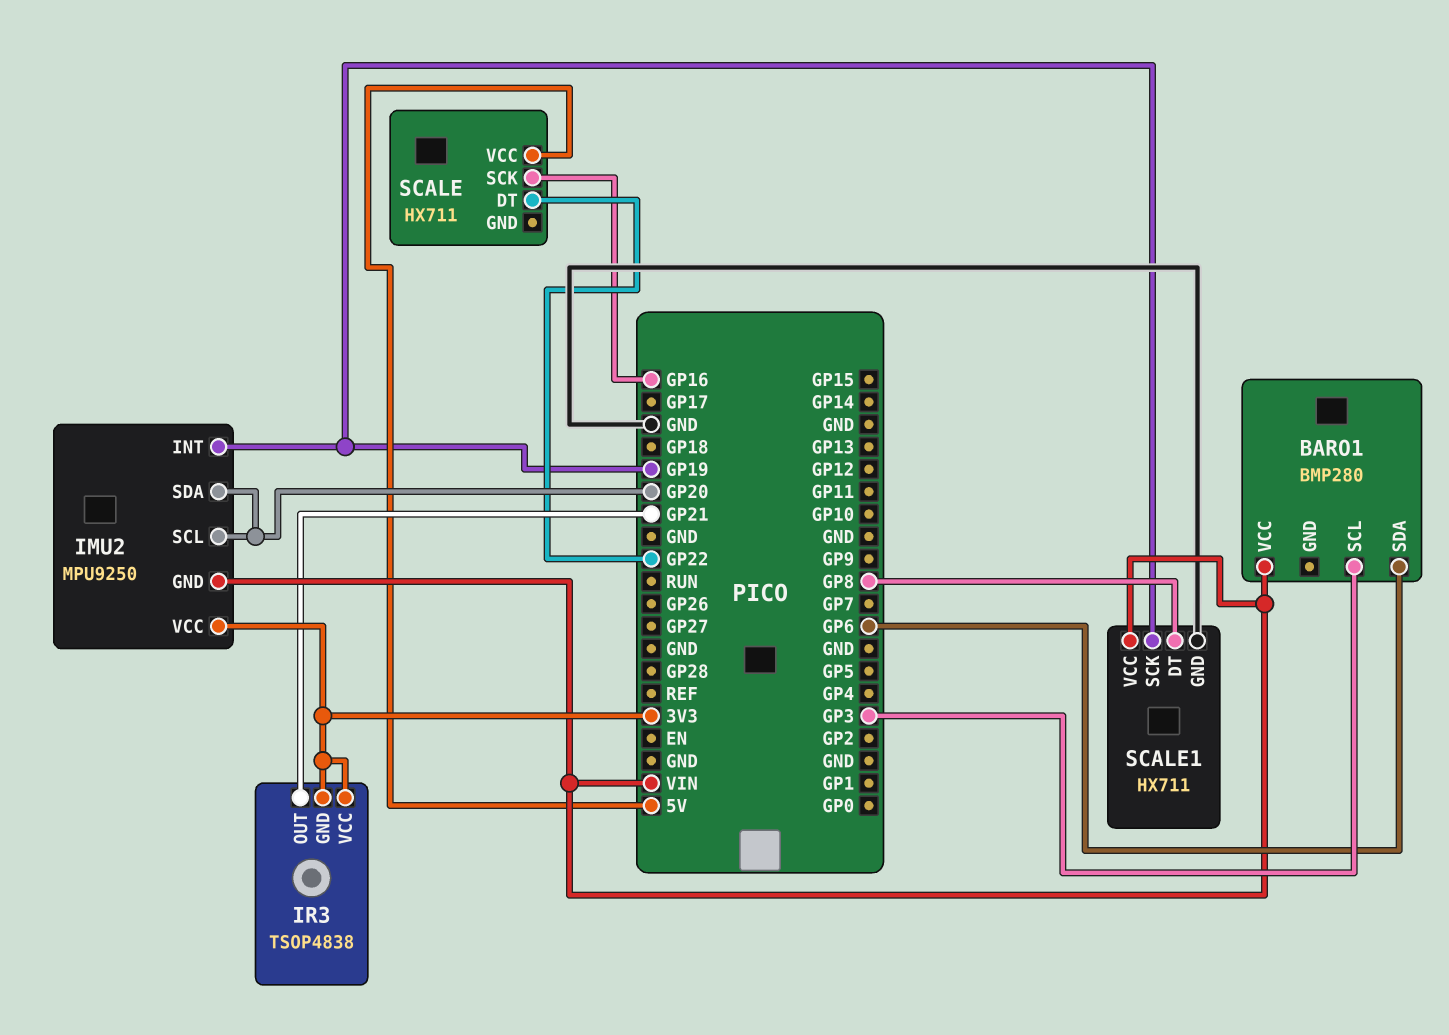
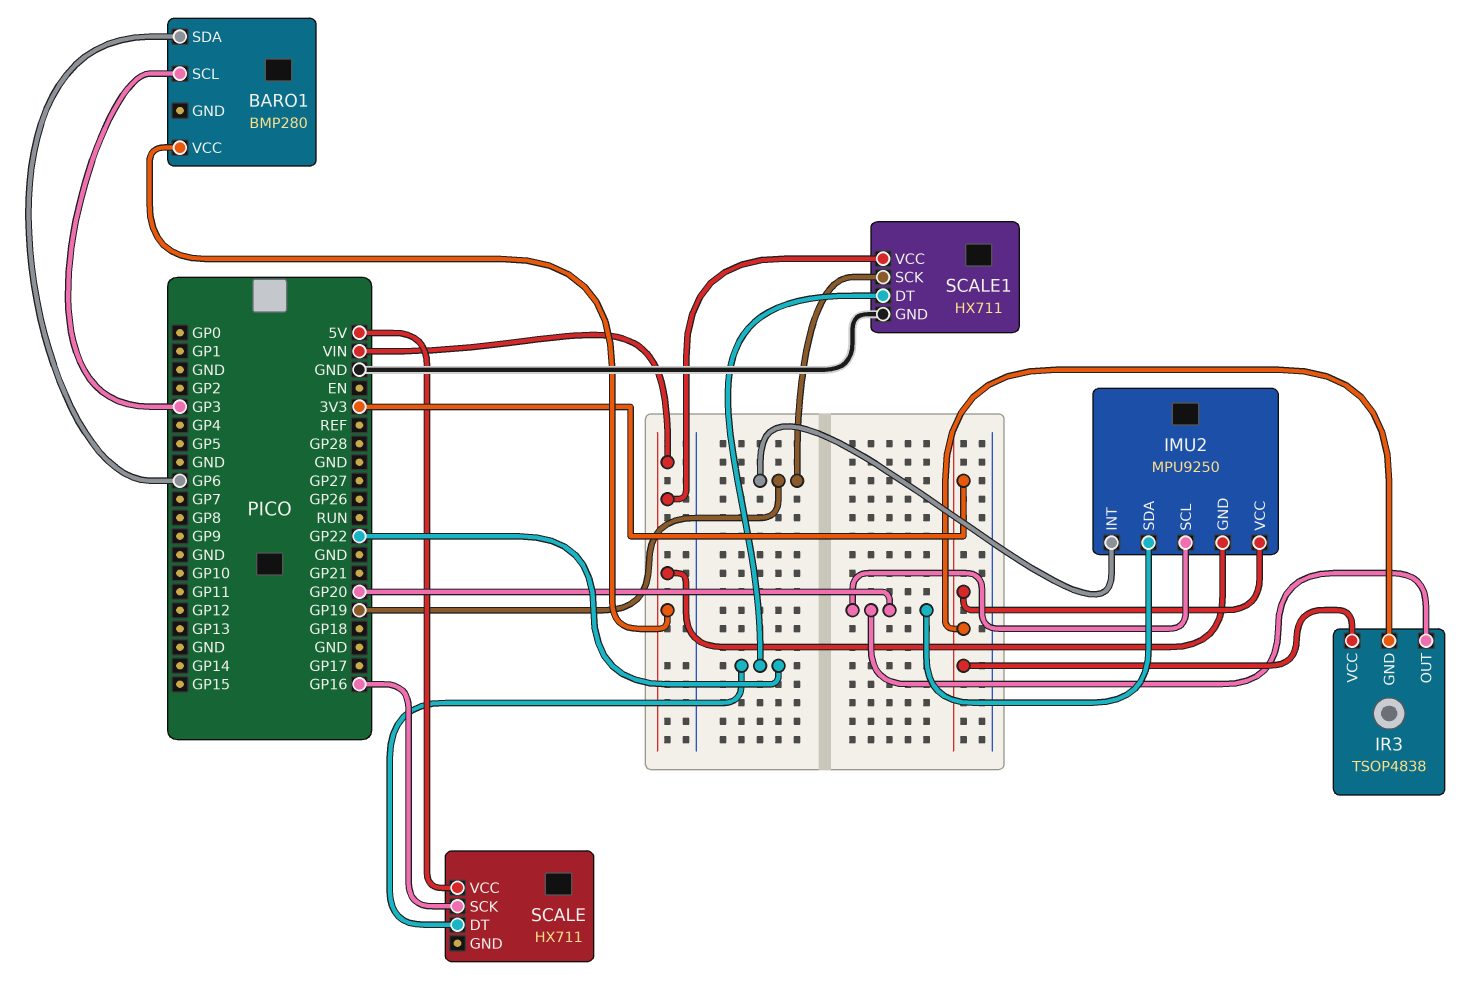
IR3 pin OUT: GP21 -> GP20
SCALE1 pin DT: GP8 -> GP22

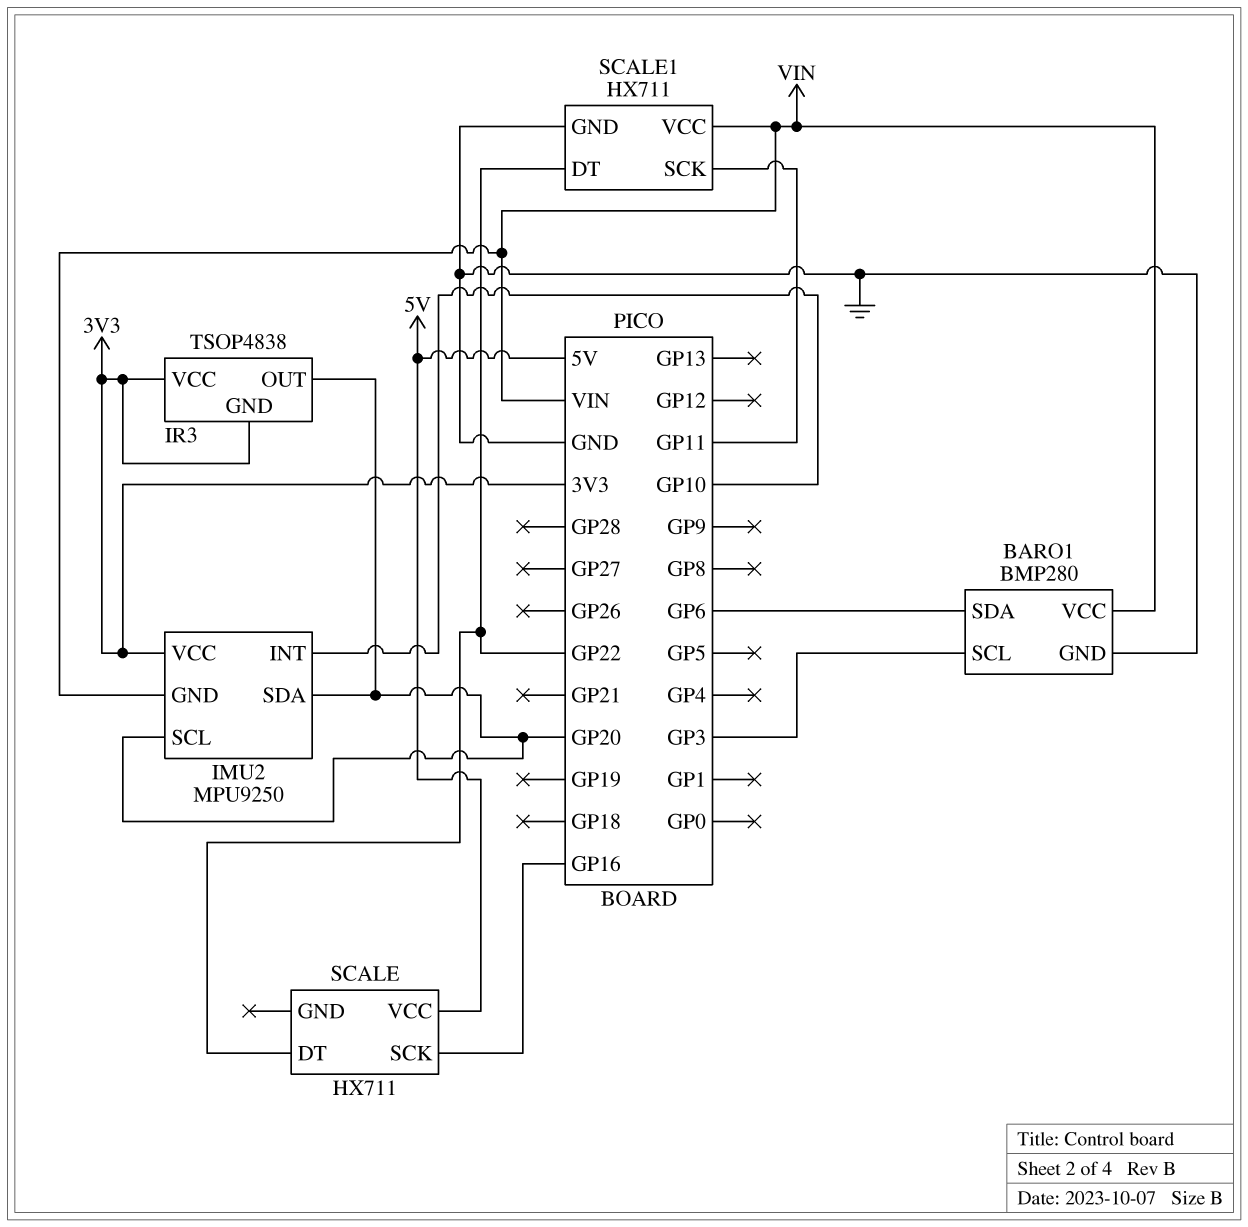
BARO1 pin GND: none -> GND
IMU2 pin INT: GP19 -> GP10
SCALE1 pin SCK: GP19 -> GP11

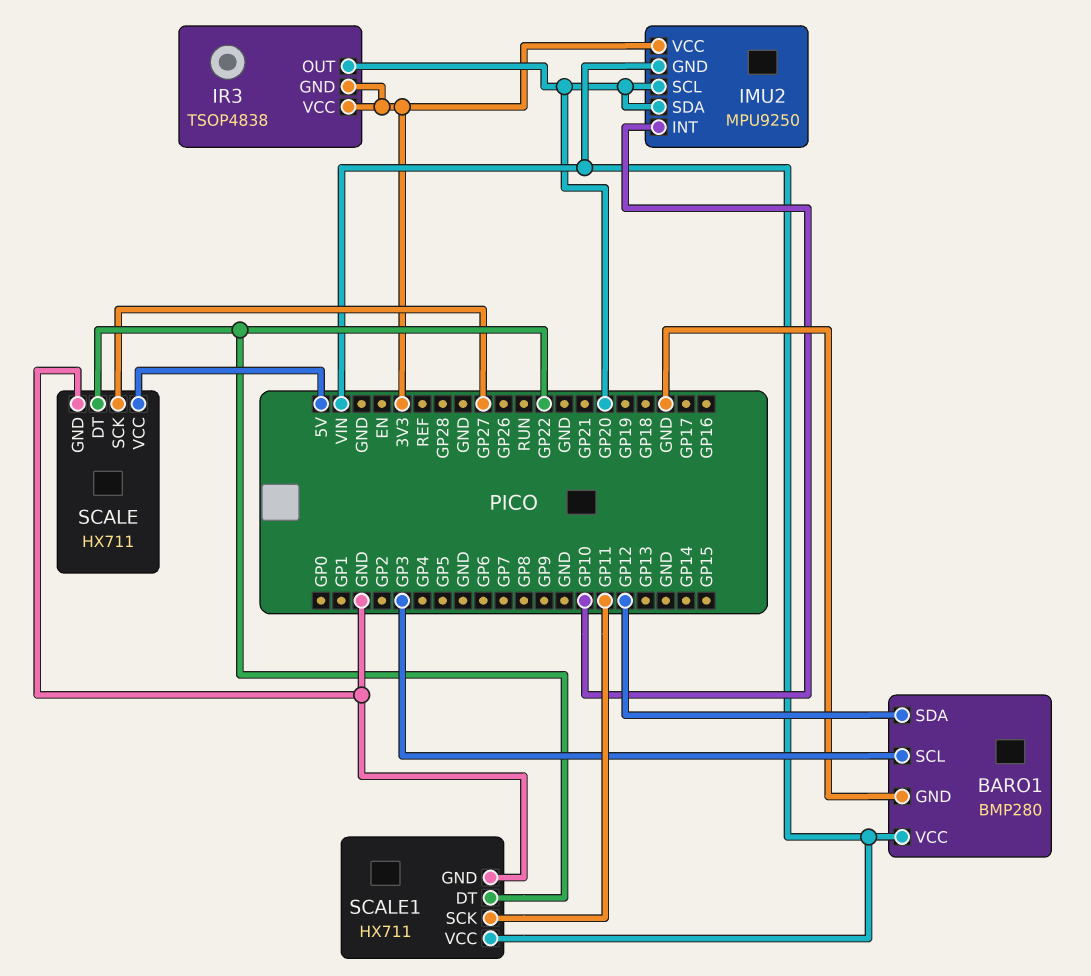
BARO1 pin SDA: GP6 -> GP12
SCALE pin GND: none -> GND
SCALE pin SCK: GP16 -> GP27

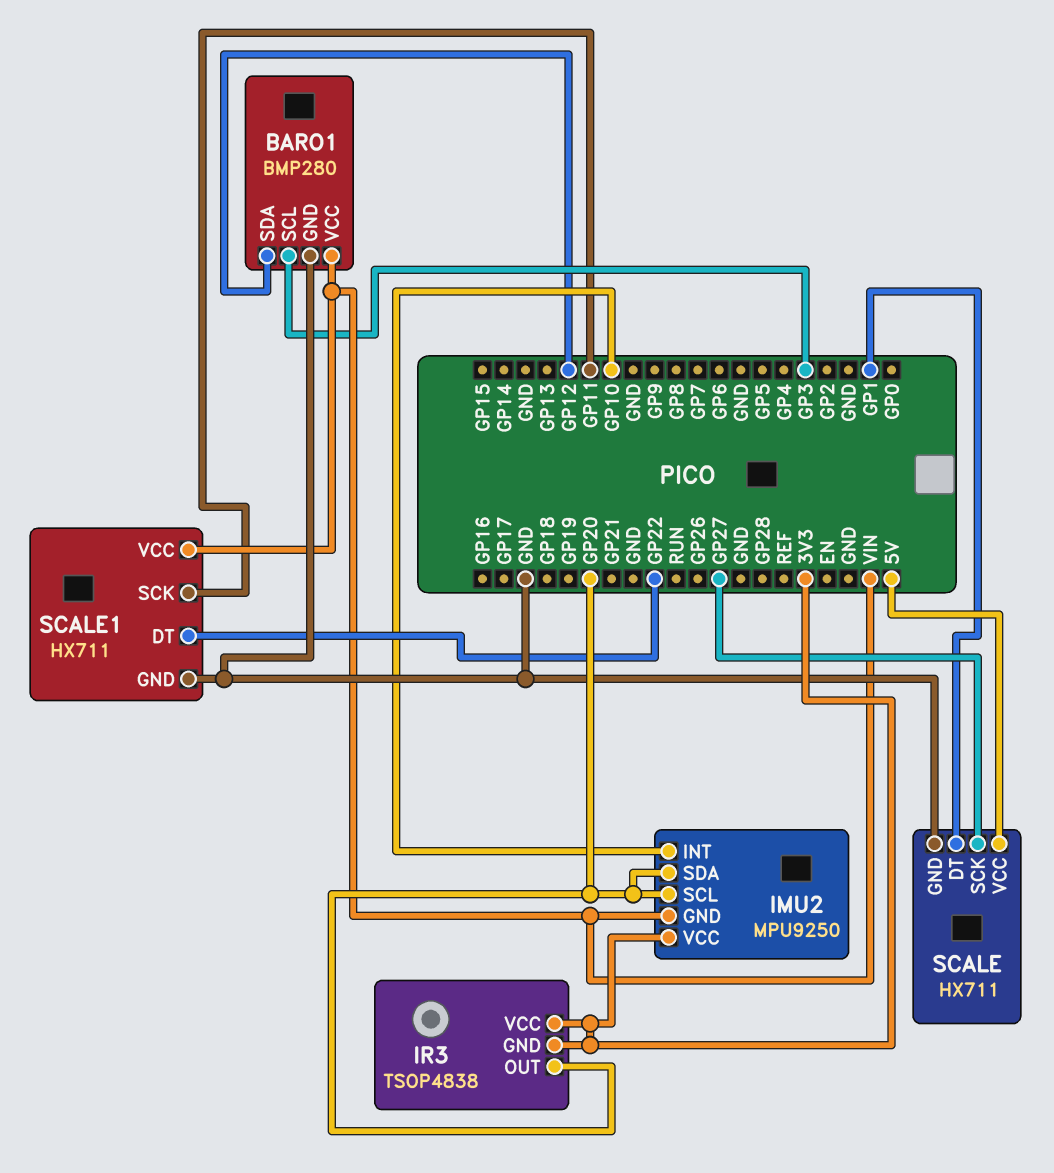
SCALE pin DT: GP22 -> GP1

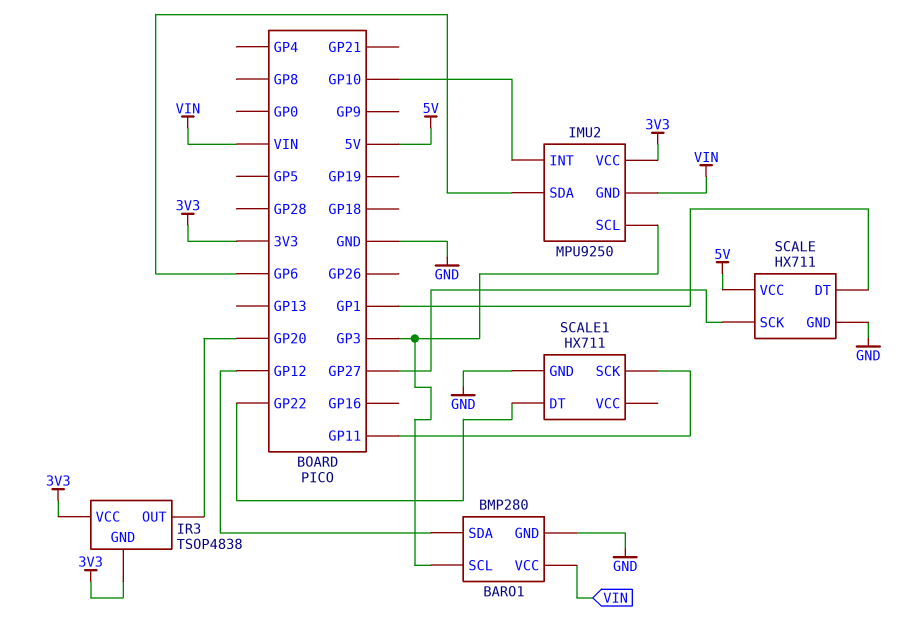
IMU2 pin SCL: GP20 -> GP3
IMU2 pin SDA: GP20 -> GP6
SCALE1 pin VCC: VIN -> none

